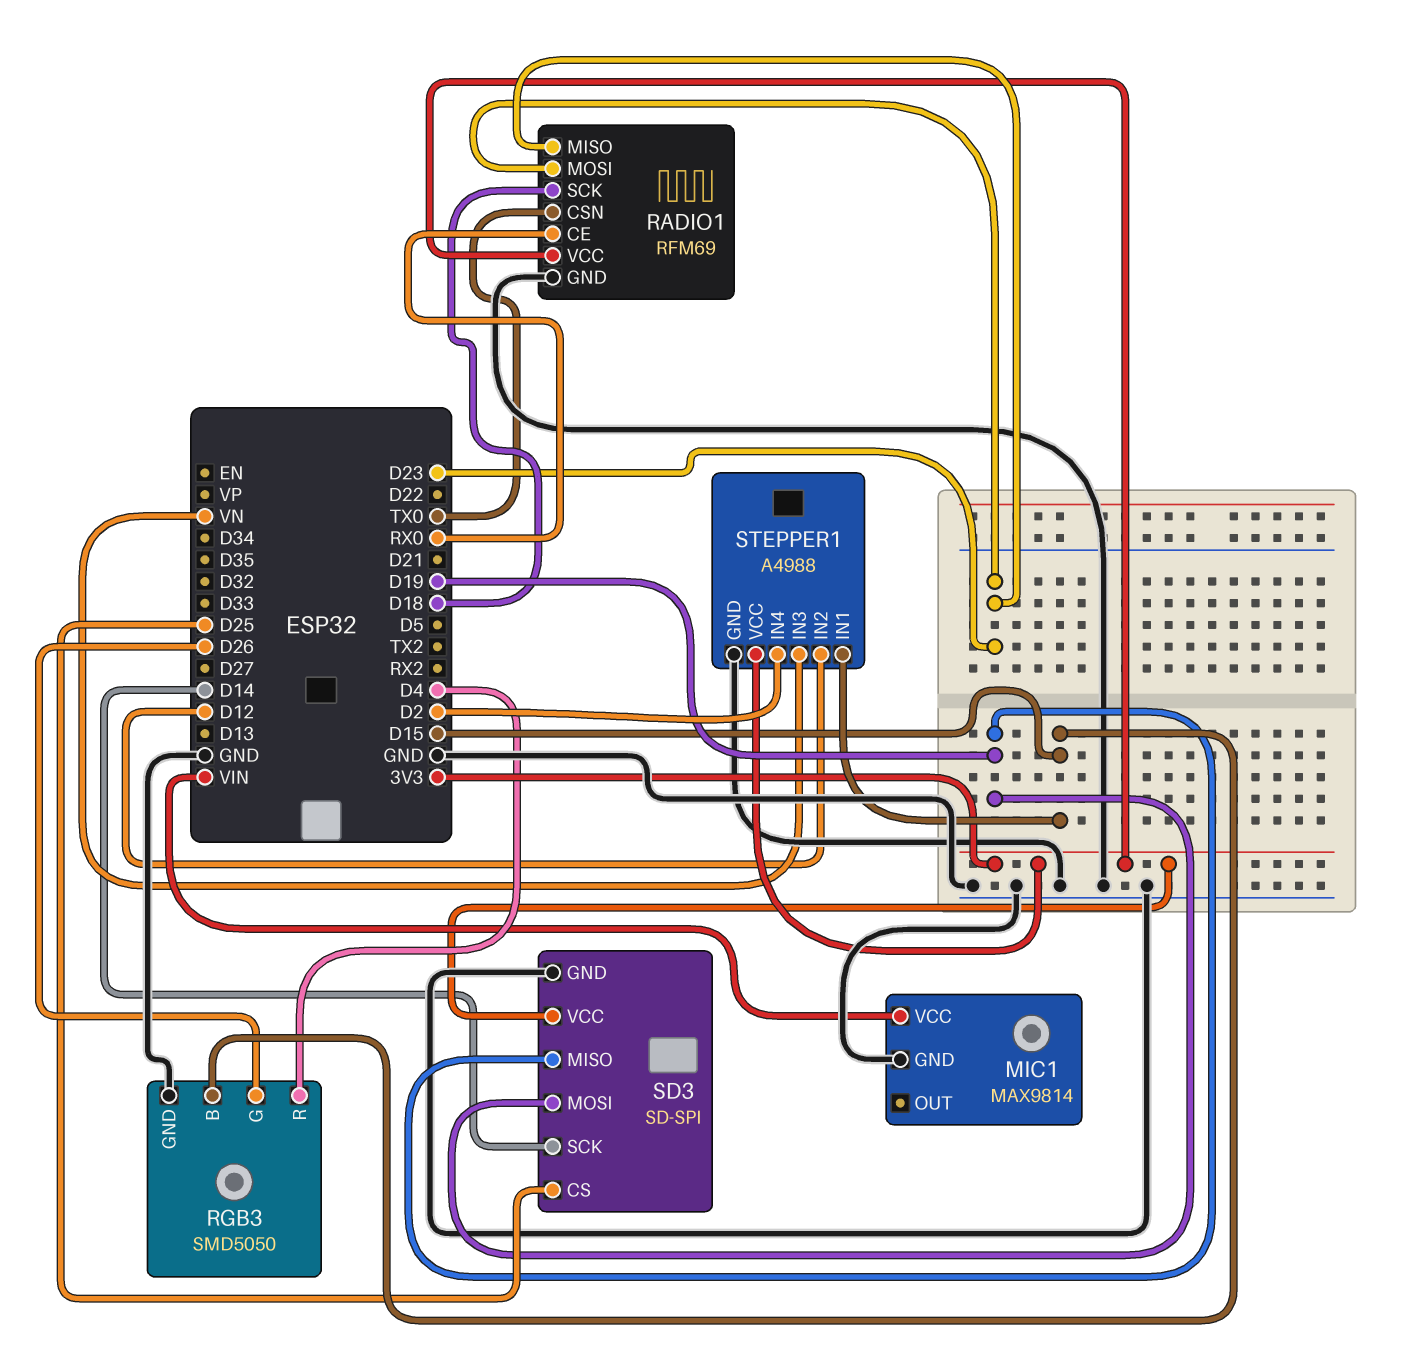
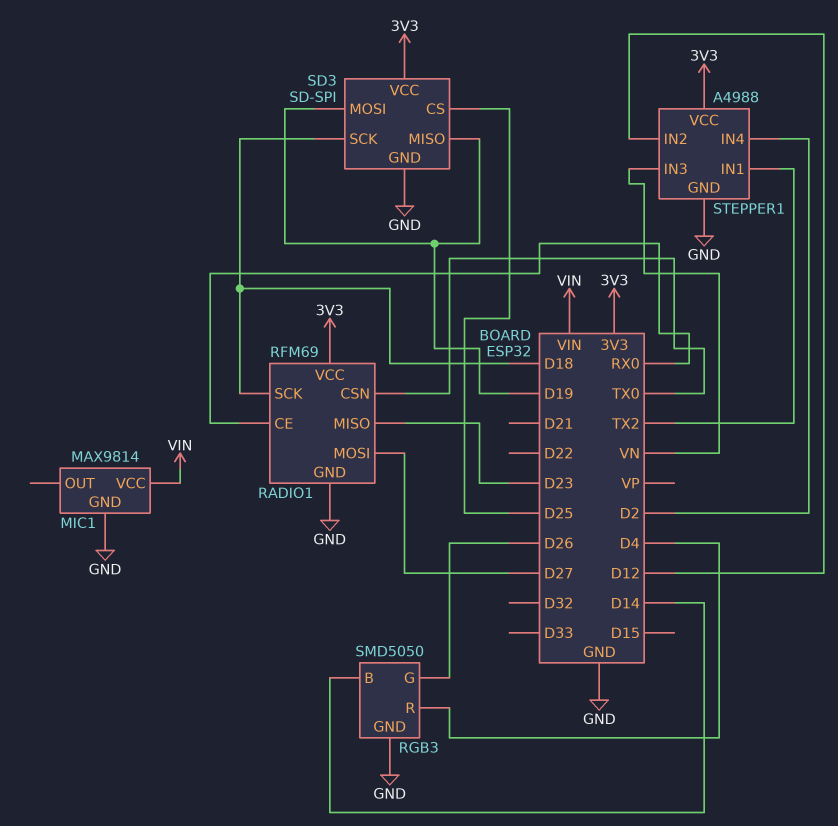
RADIO1 pin MOSI: D23 -> D27
RGB3 pin B: D15 -> D14
SD3 pin SCK: D14 -> D18
STEPPER1 pin IN1: D15 -> TX2

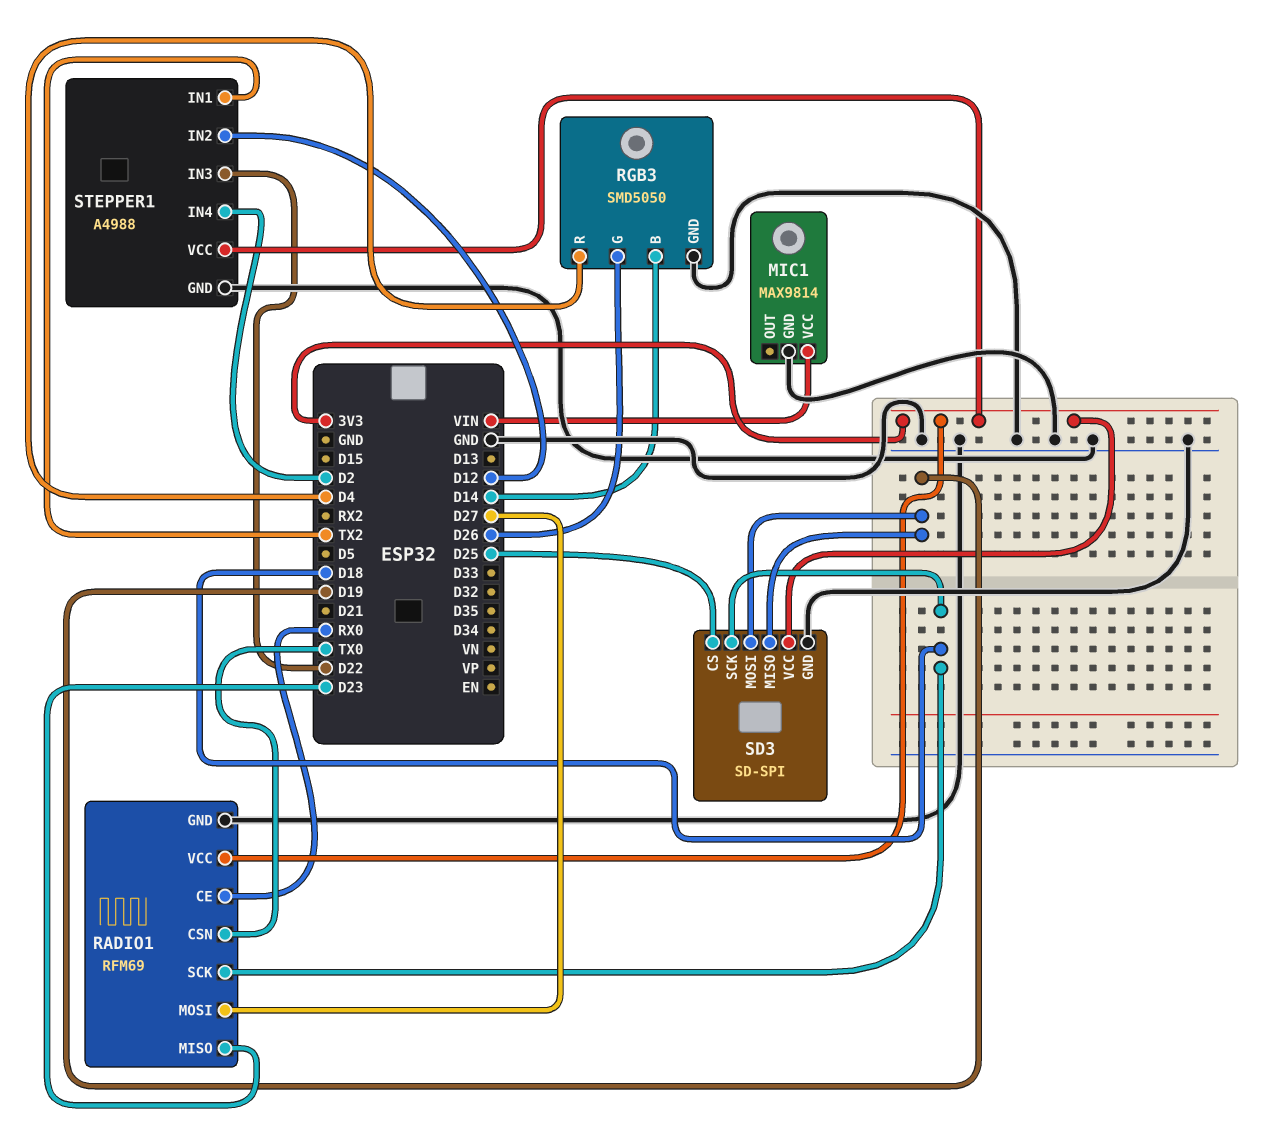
STEPPER1 pin IN3: VN -> D22

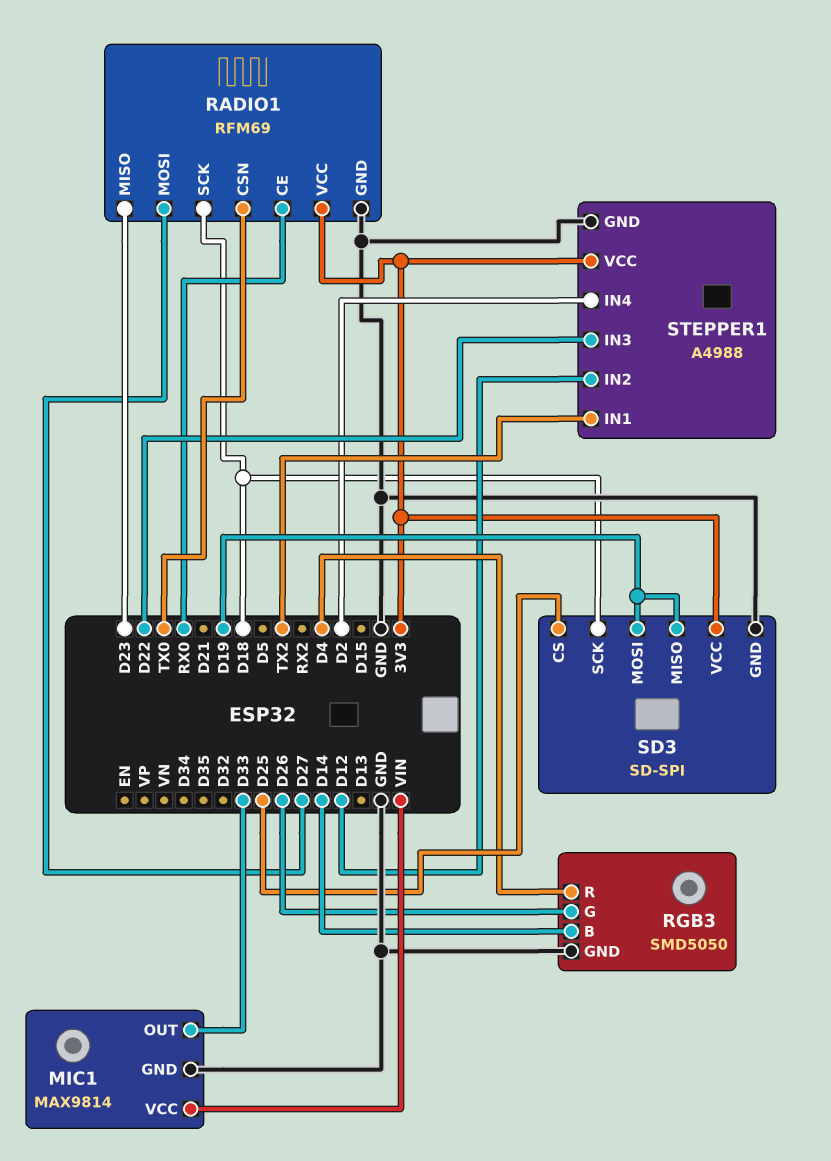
MIC1 pin OUT: none -> D33

